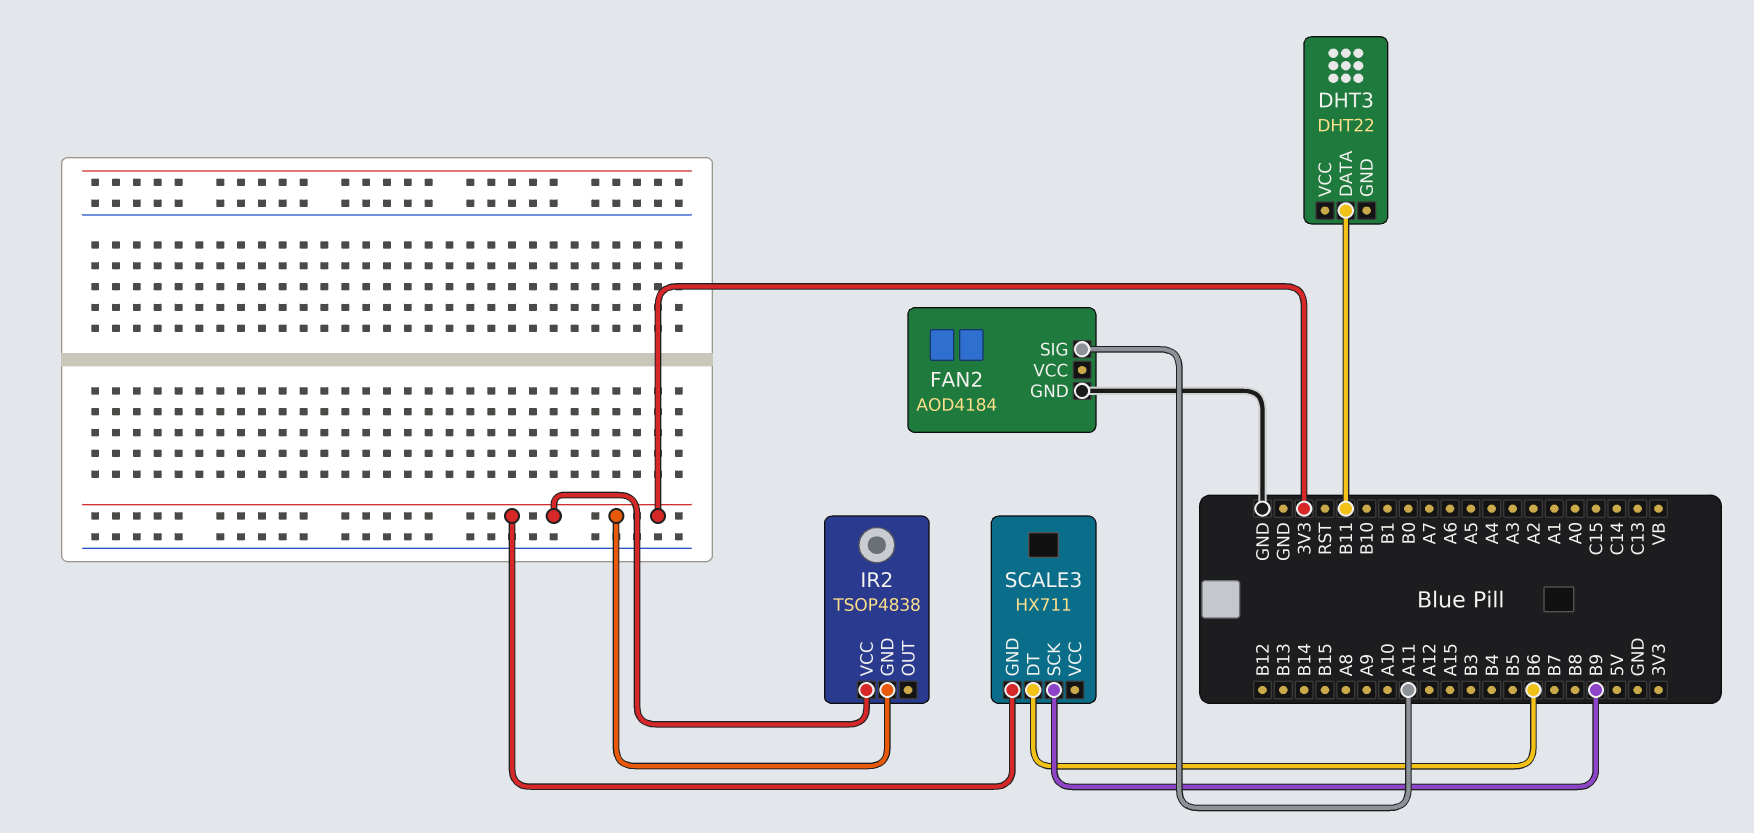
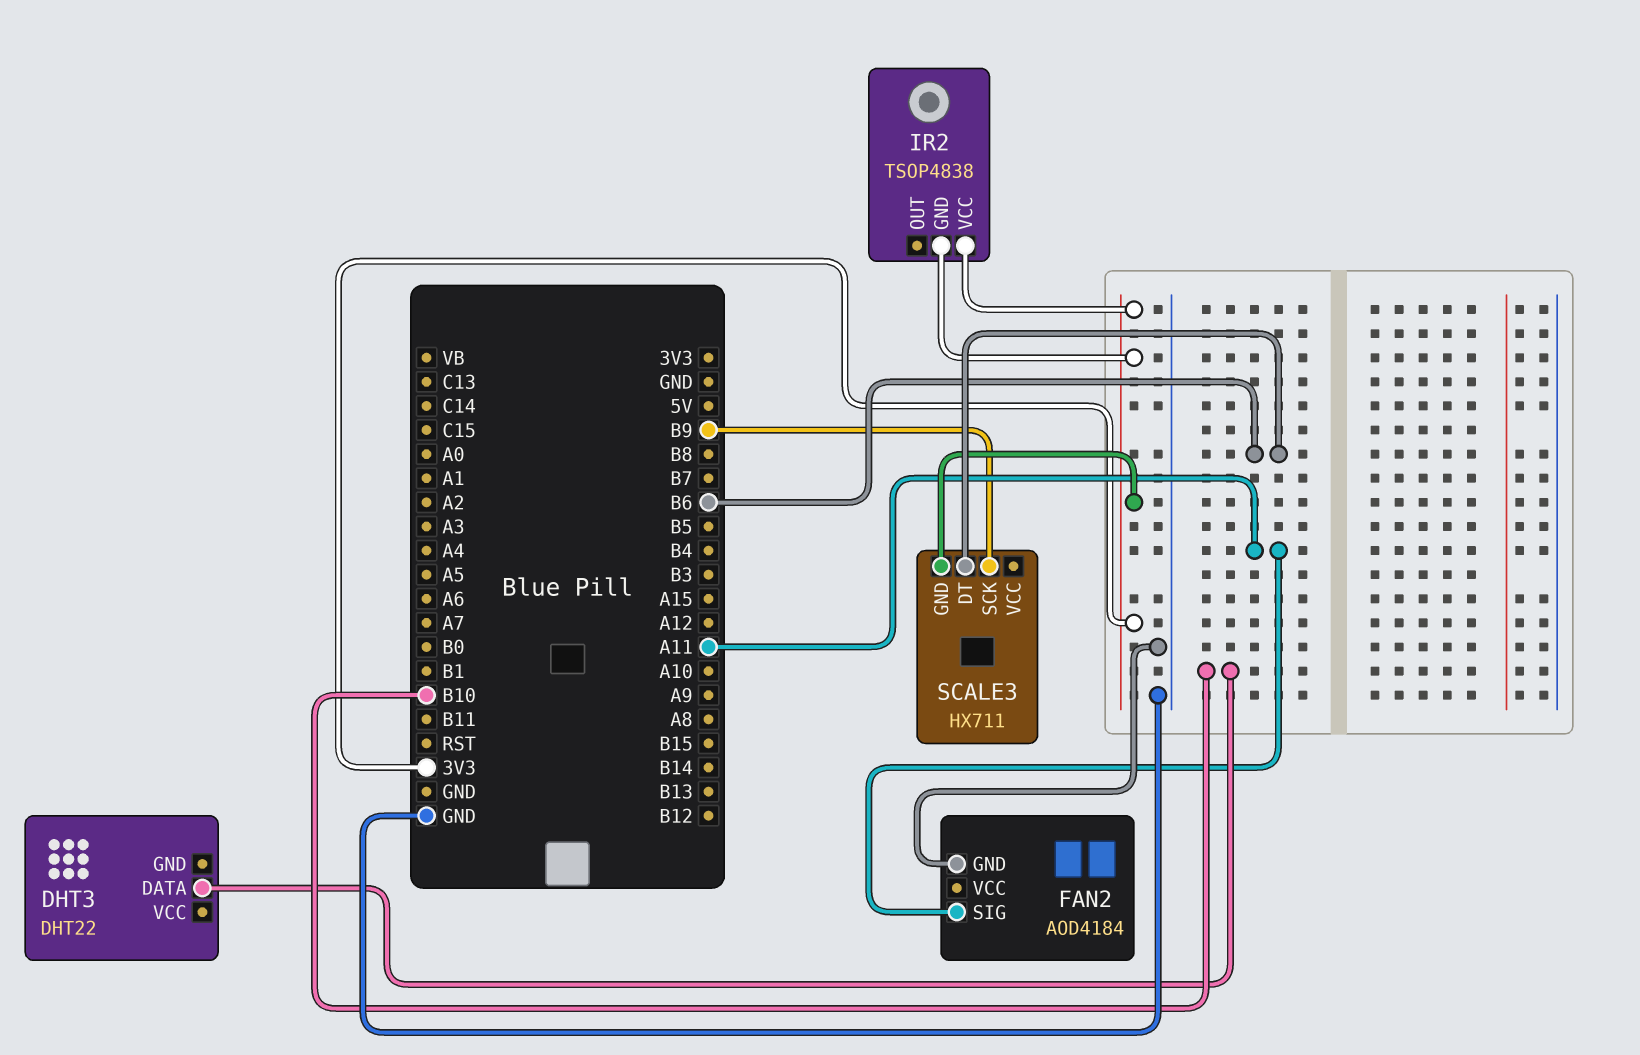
DHT3 pin DATA: B11 -> B10

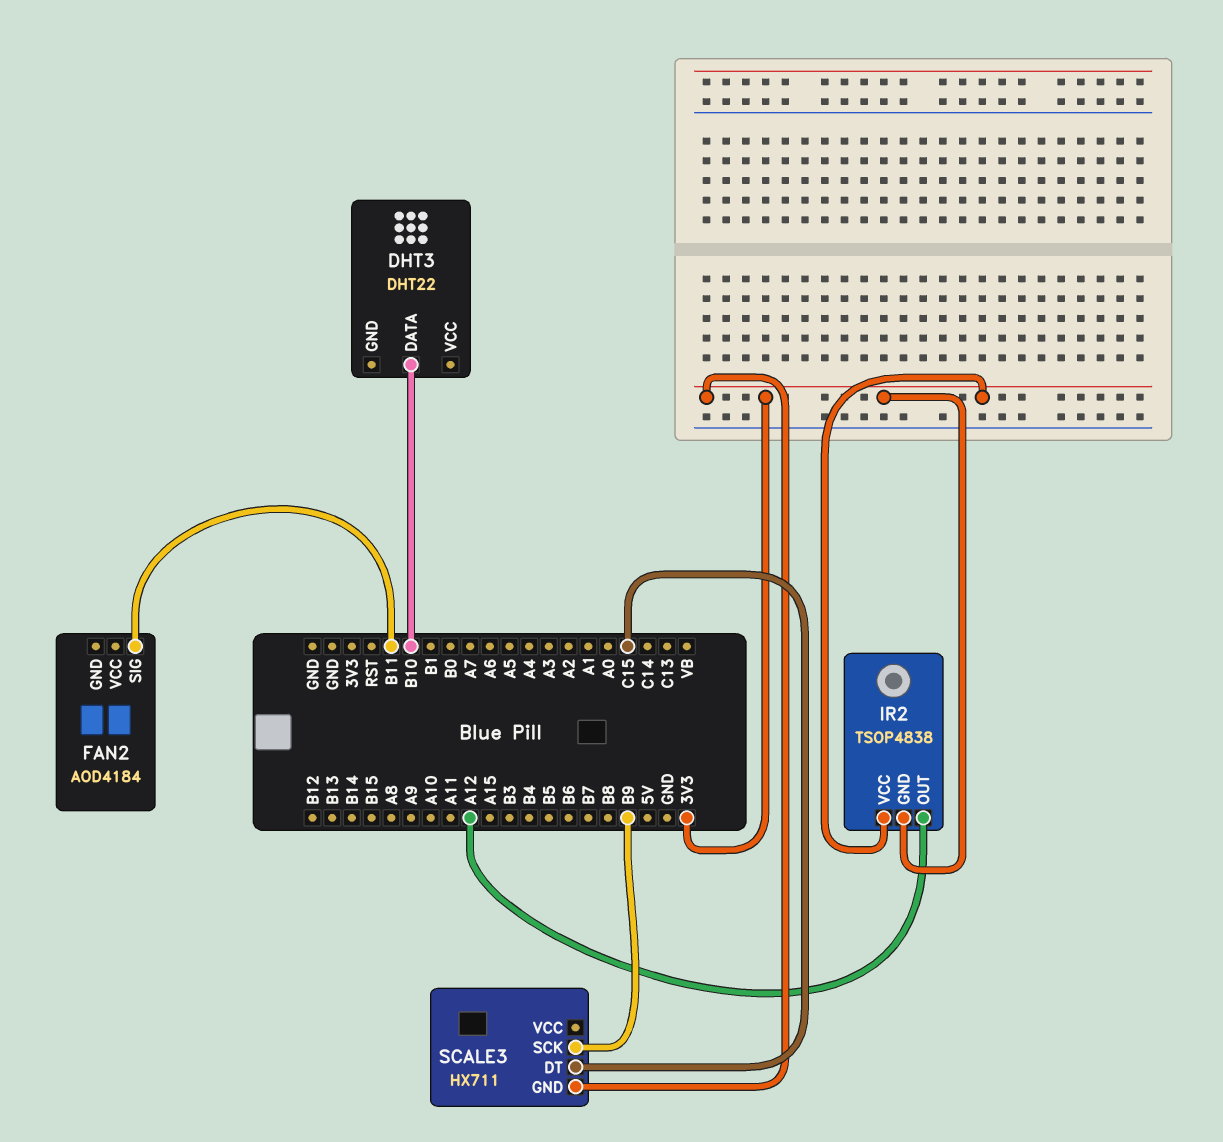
FAN2 pin GND: GND -> none
FAN2 pin SIG: A11 -> B11
IR2 pin OUT: none -> A12
SCALE3 pin DT: B6 -> C15

